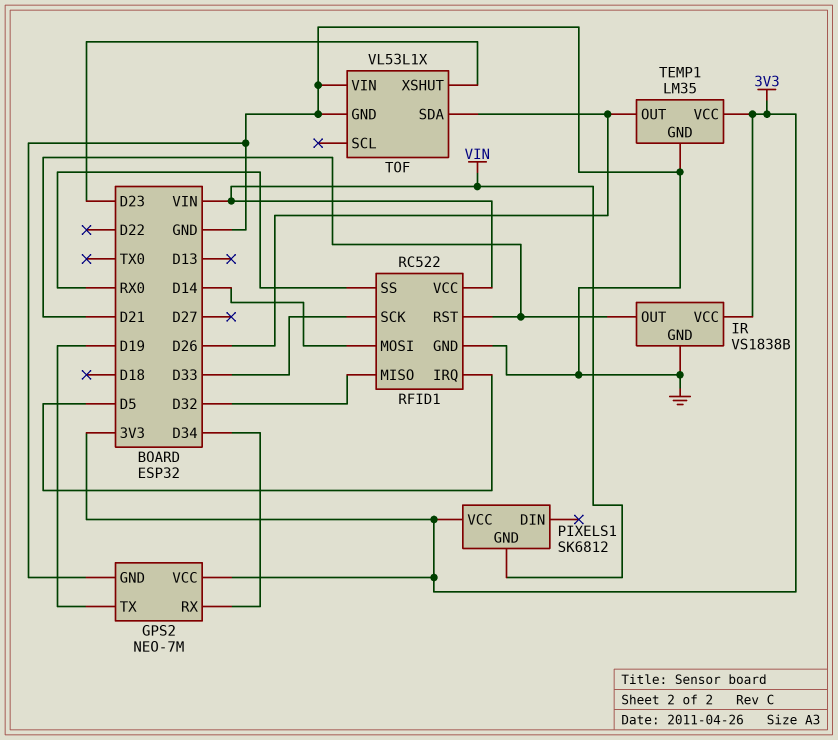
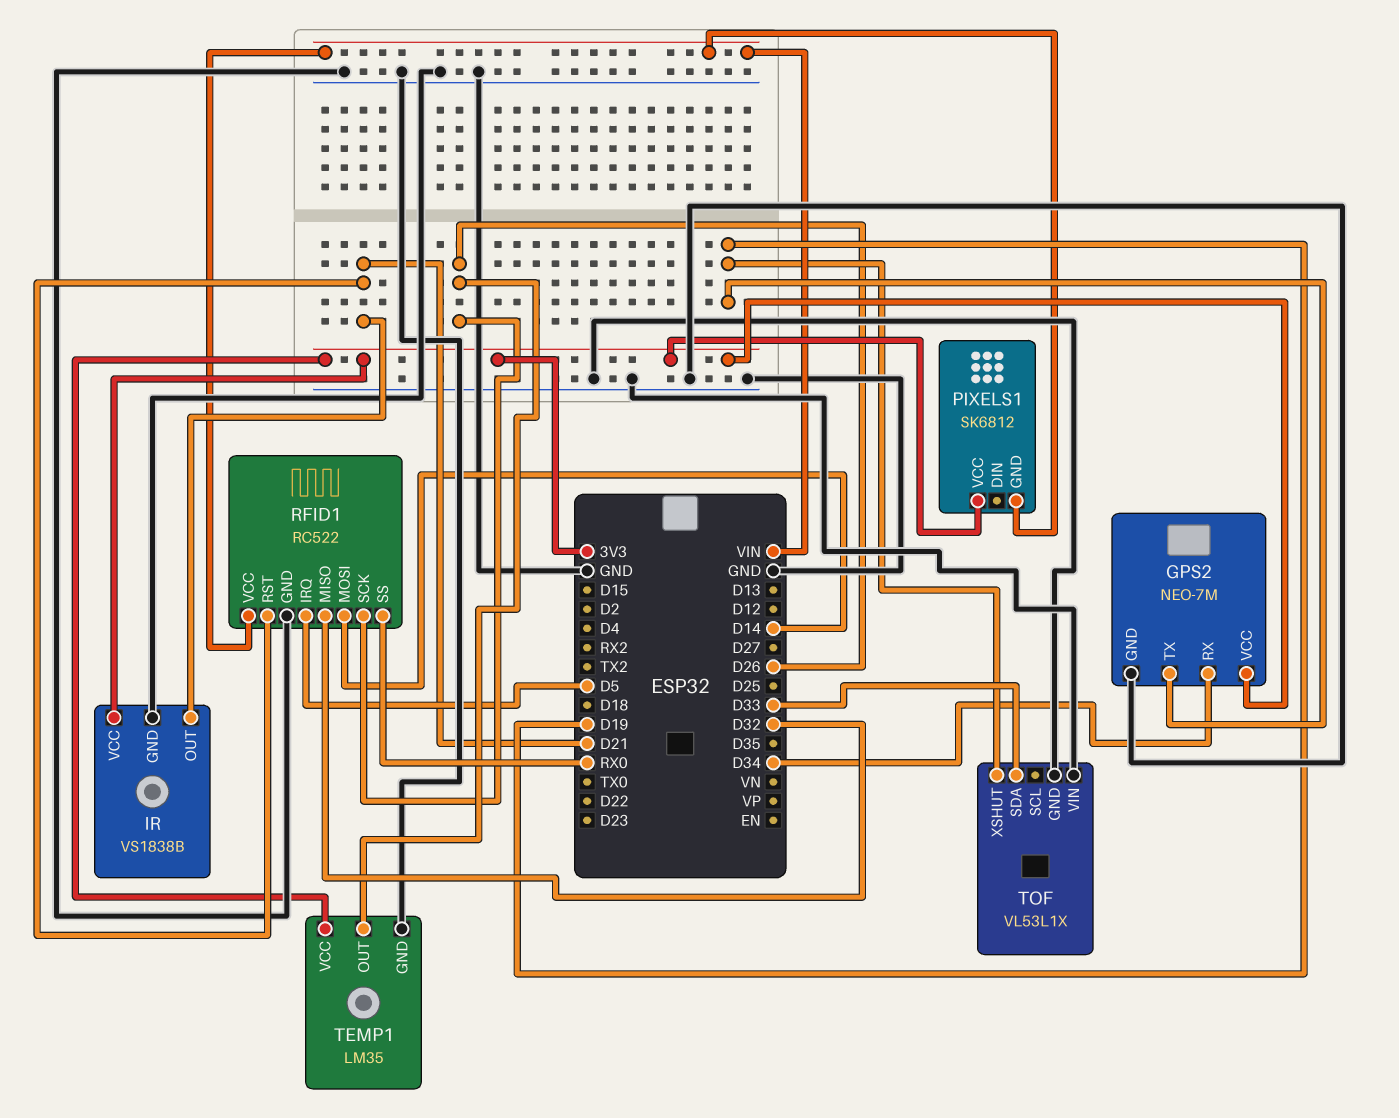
RFID1 pin SCK: D33 -> D26
TOF pin SDA: D26 -> D33
TOF pin XSHUT: D23 -> D19

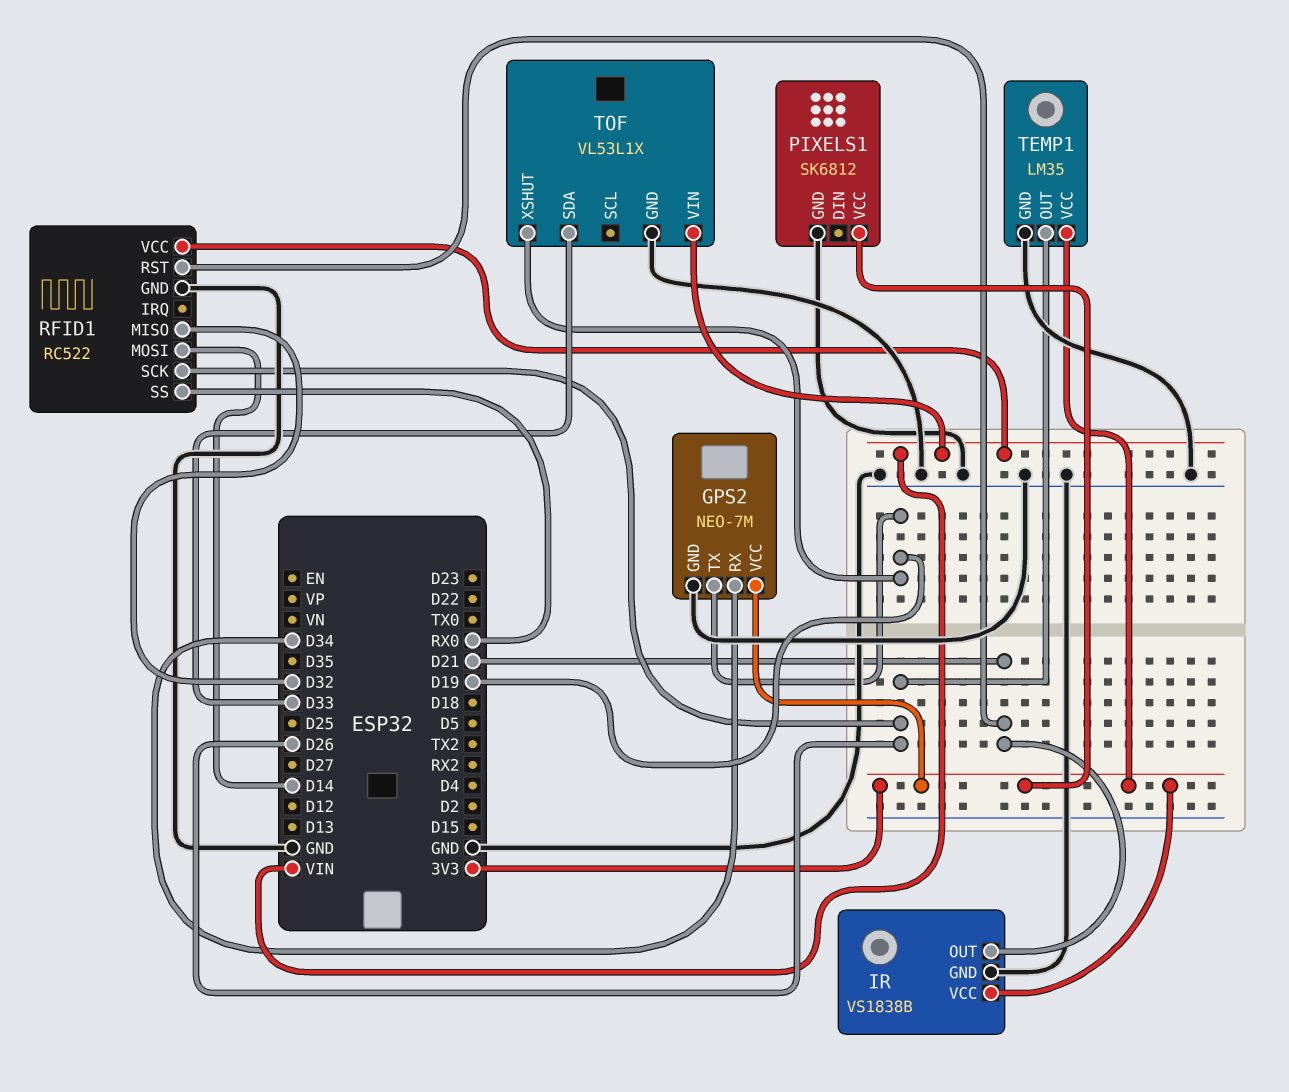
PIXELS1 pin GND: VIN -> GND
RFID1 pin IRQ: D5 -> none
TOF pin VIN: GND -> VIN

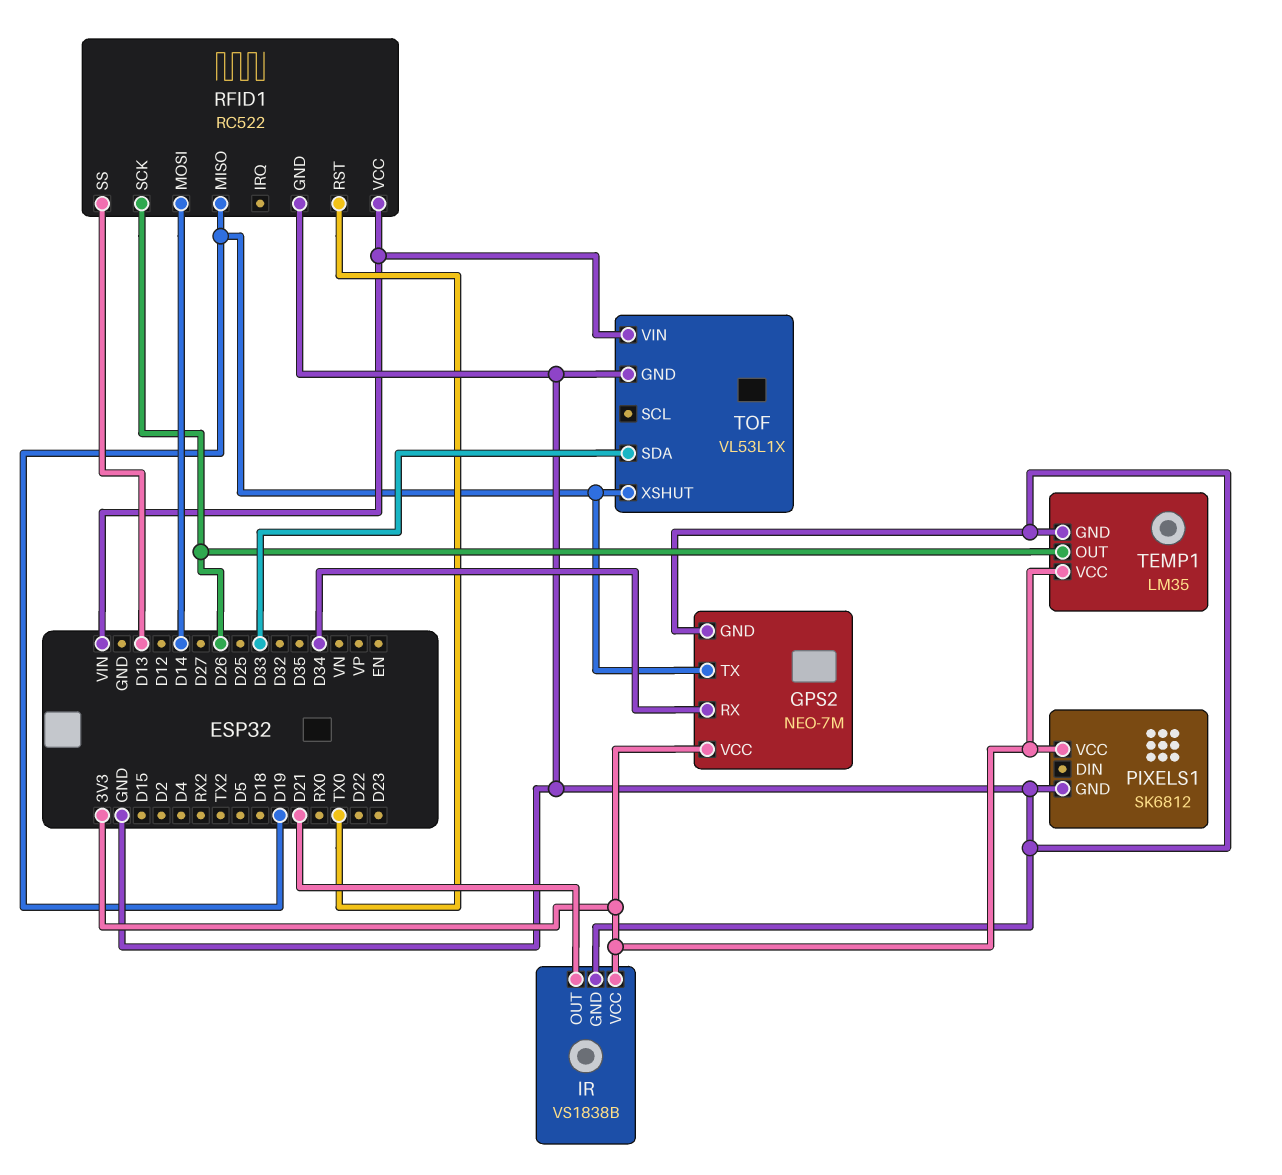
RFID1 pin MISO: D32 -> D19
RFID1 pin RST: D21 -> TX0
RFID1 pin SS: RX0 -> D13

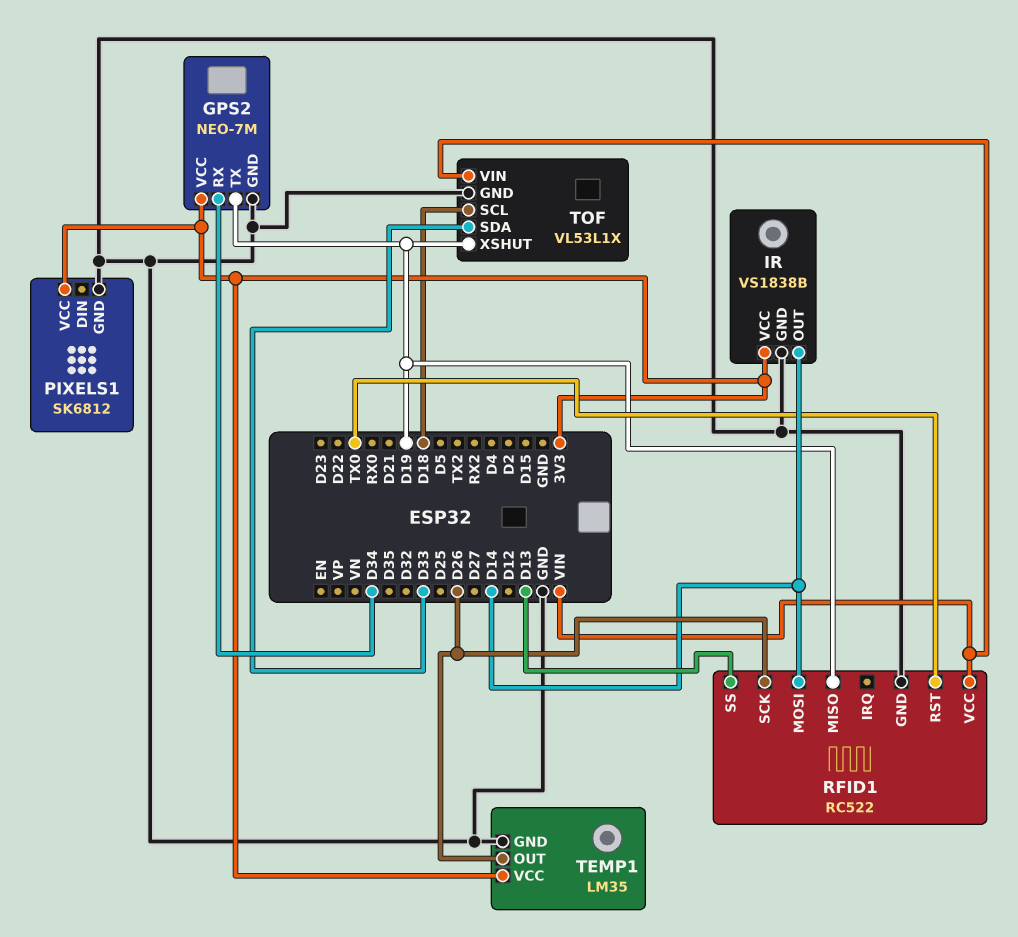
IR pin OUT: D21 -> D14
TOF pin SCL: none -> D18

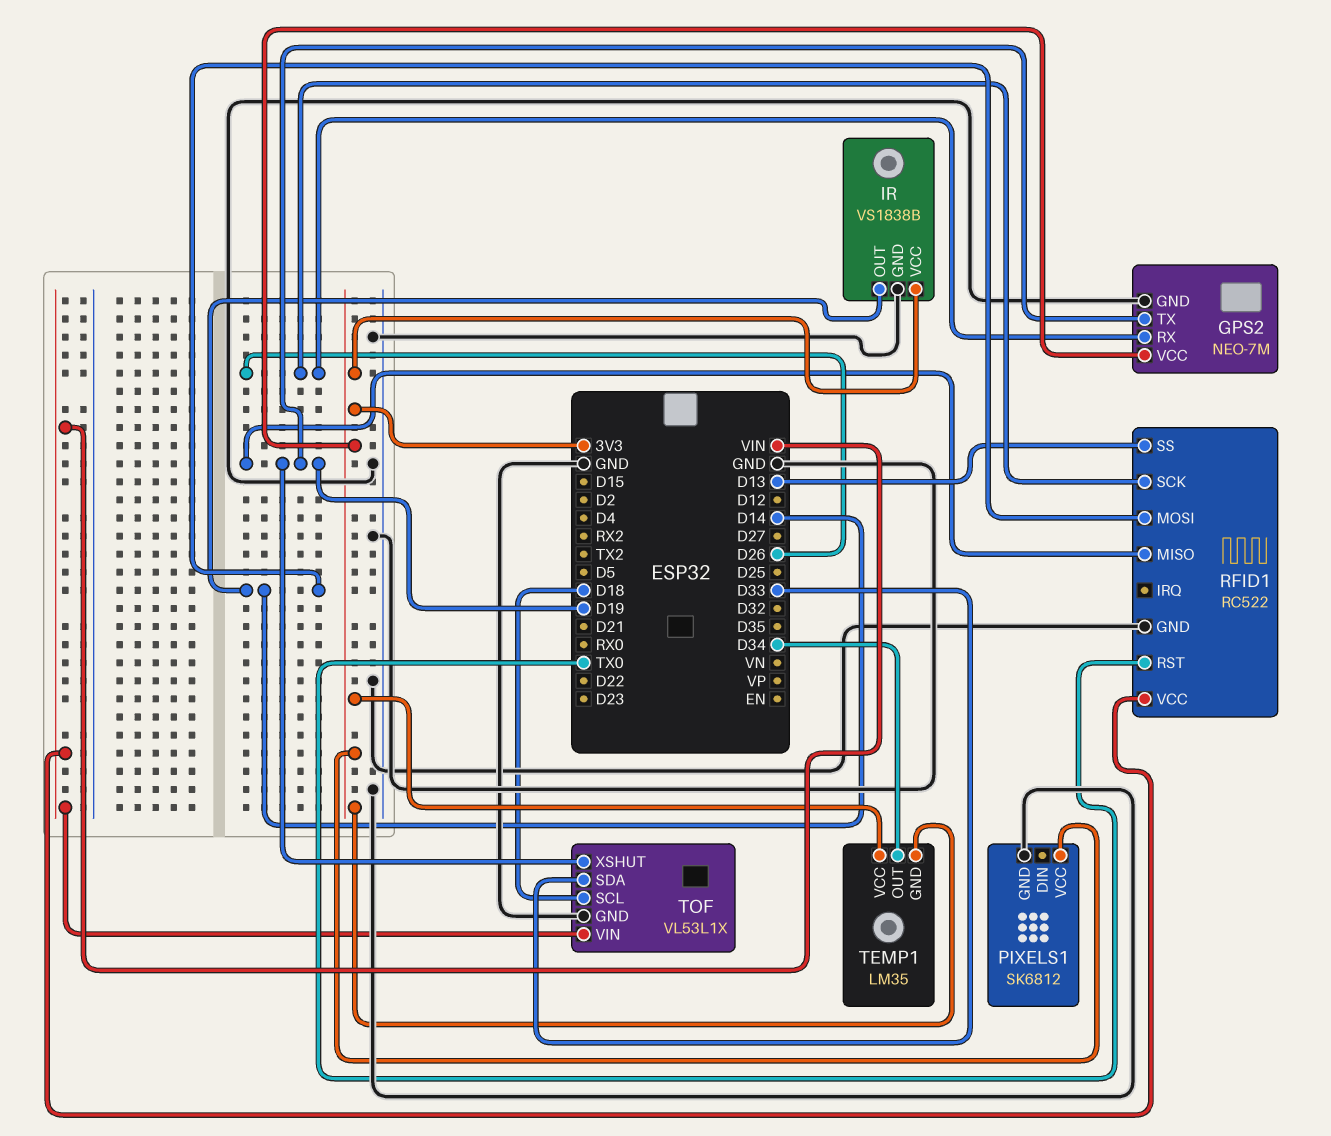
GPS2 pin RX: D34 -> D26
TEMP1 pin GND: GND -> 3V3
TEMP1 pin OUT: D26 -> D34

